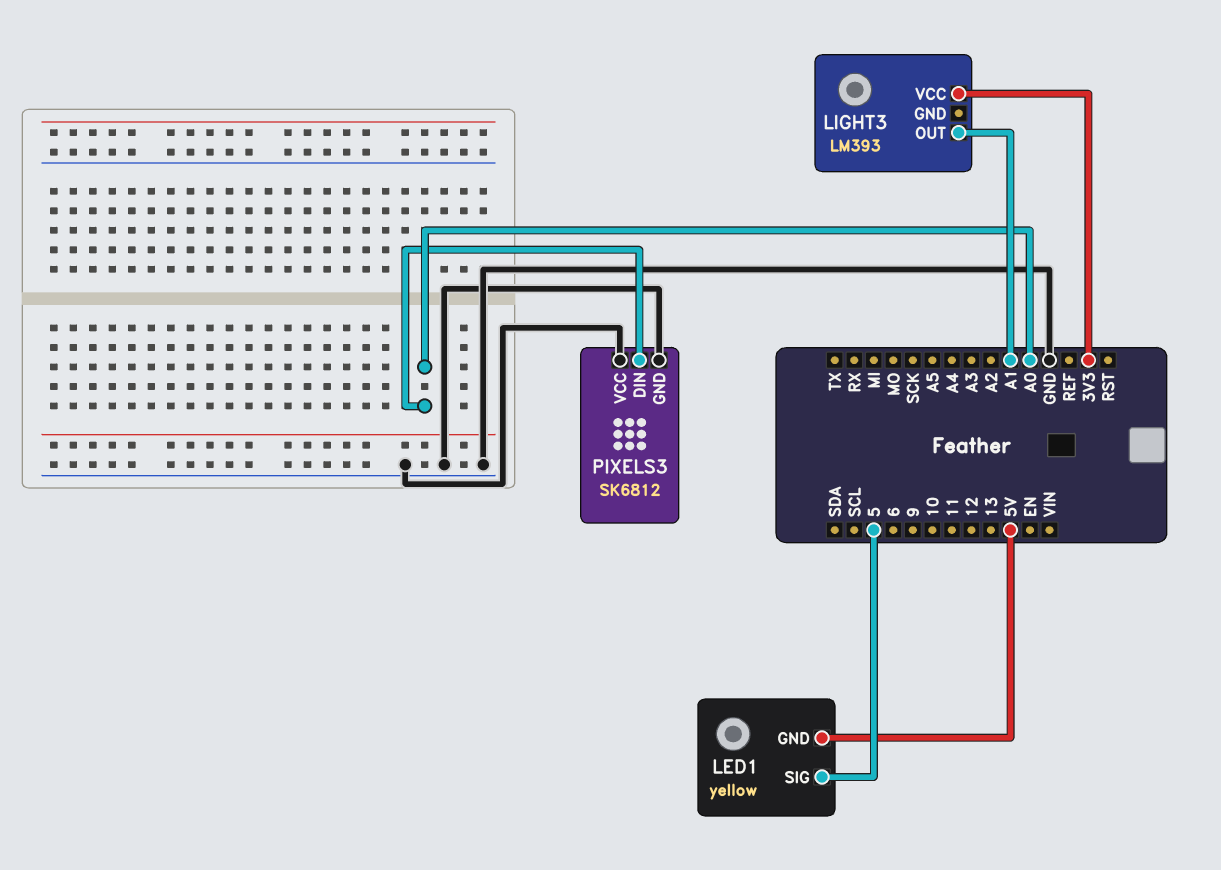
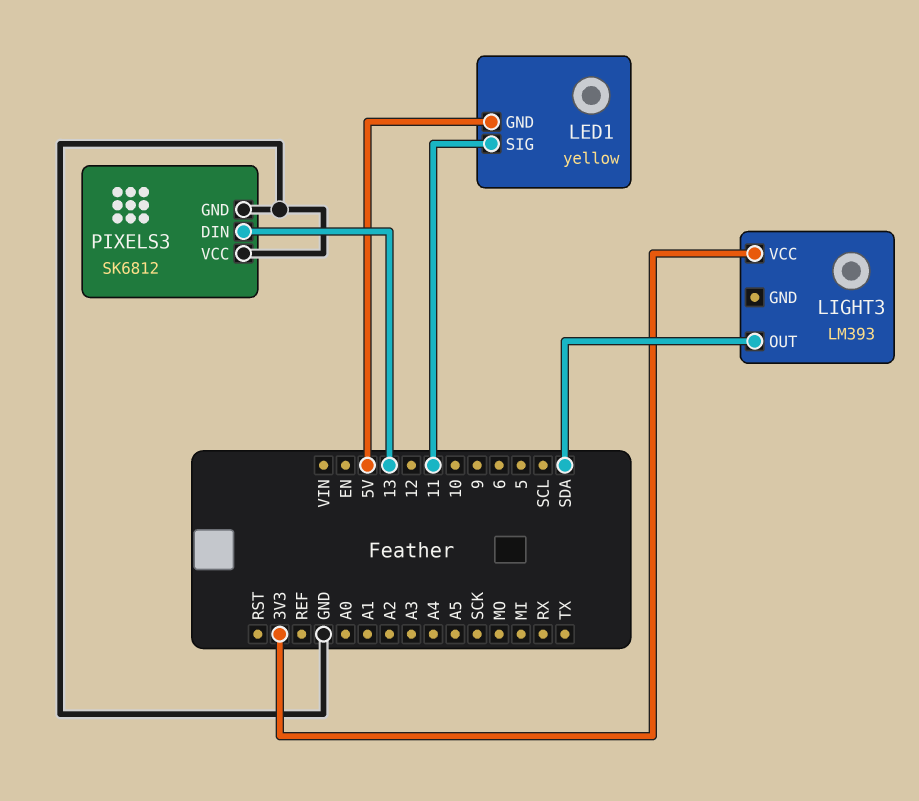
LED1 pin SIG: 5 -> 11
LIGHT3 pin OUT: A1 -> SDA
PIXELS3 pin DIN: A0 -> 13

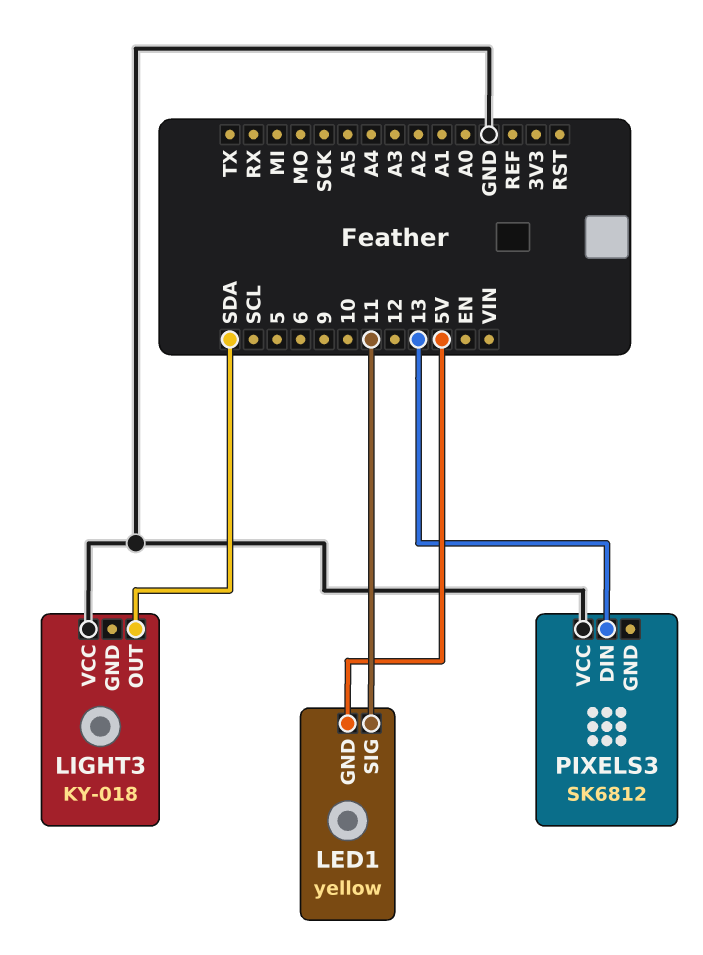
LIGHT3: LM393 -> KY-018
LIGHT3 pin VCC: 3V3 -> GND
PIXELS3 pin GND: GND -> none

